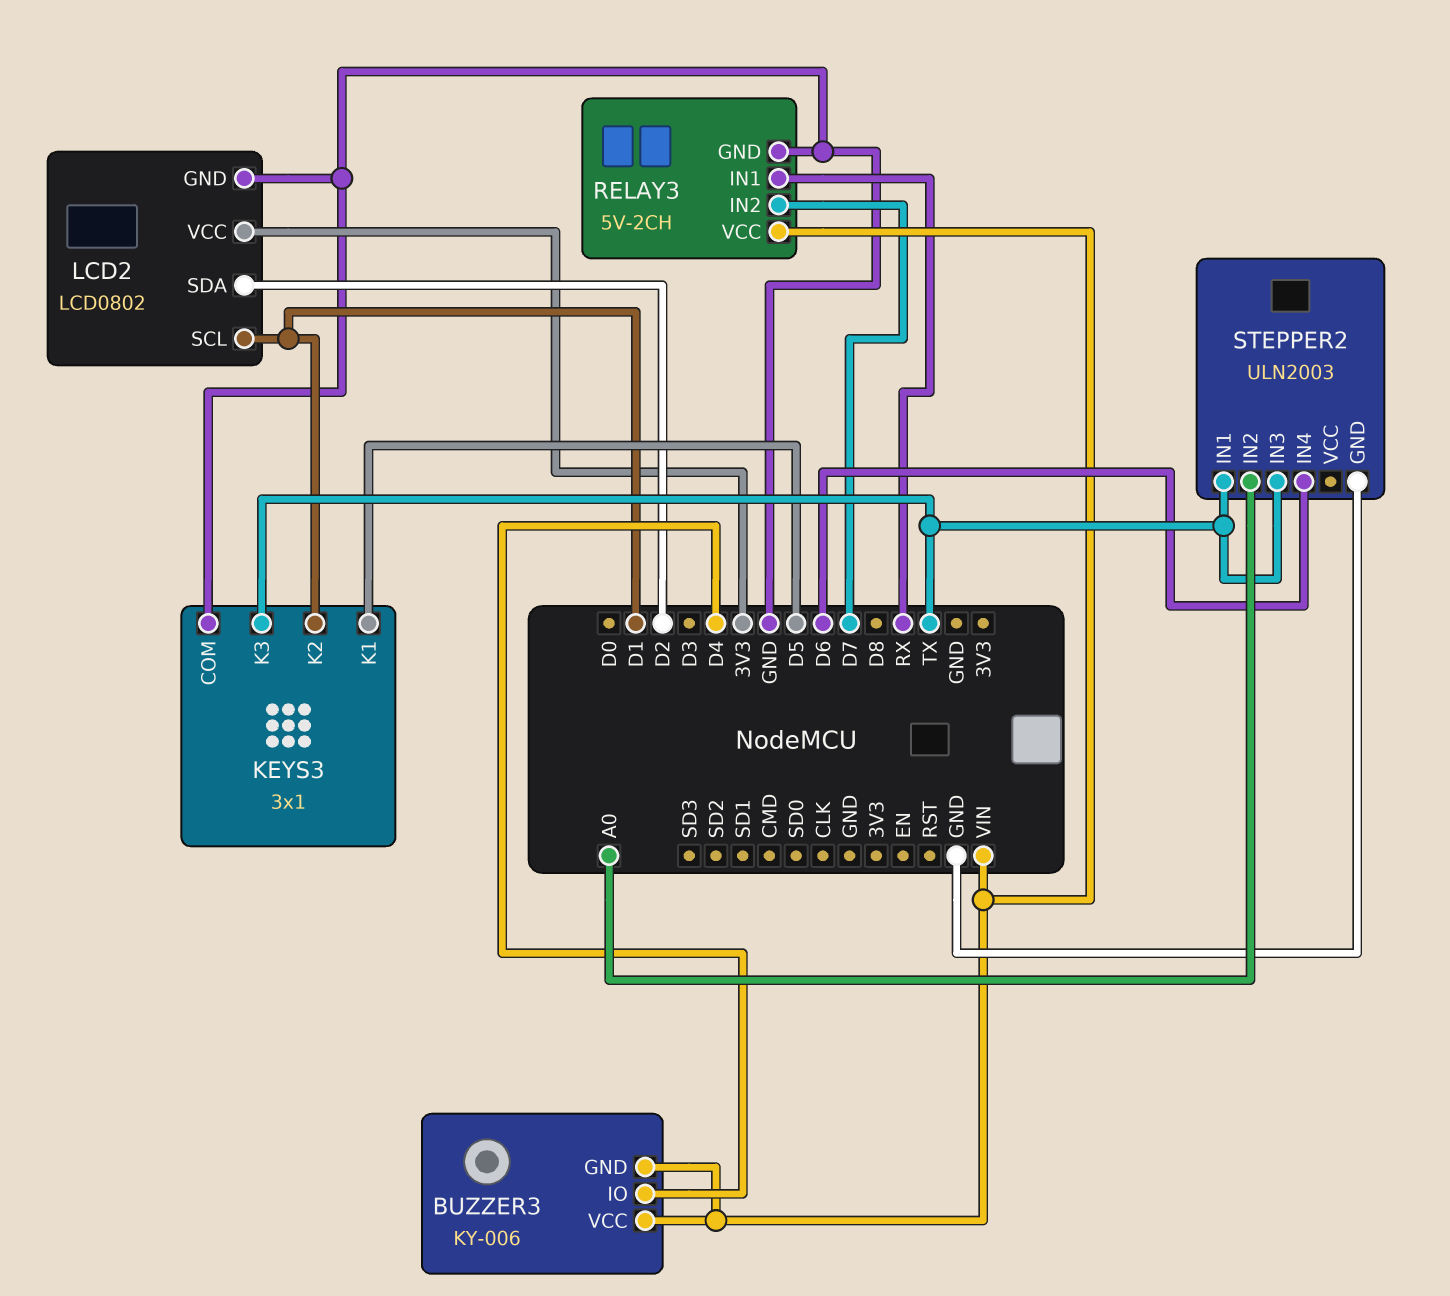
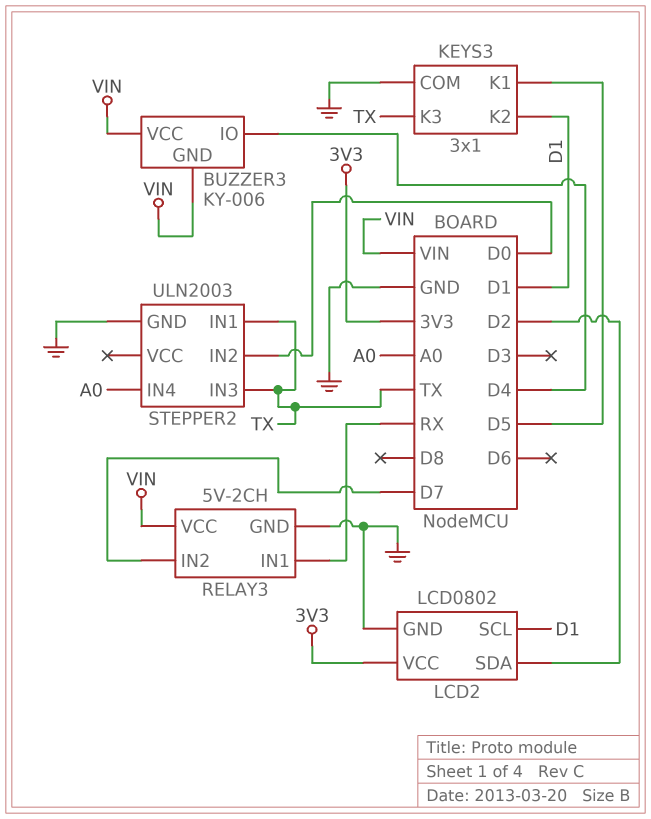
STEPPER2 pin IN2: A0 -> D0
STEPPER2 pin IN4: D6 -> A0

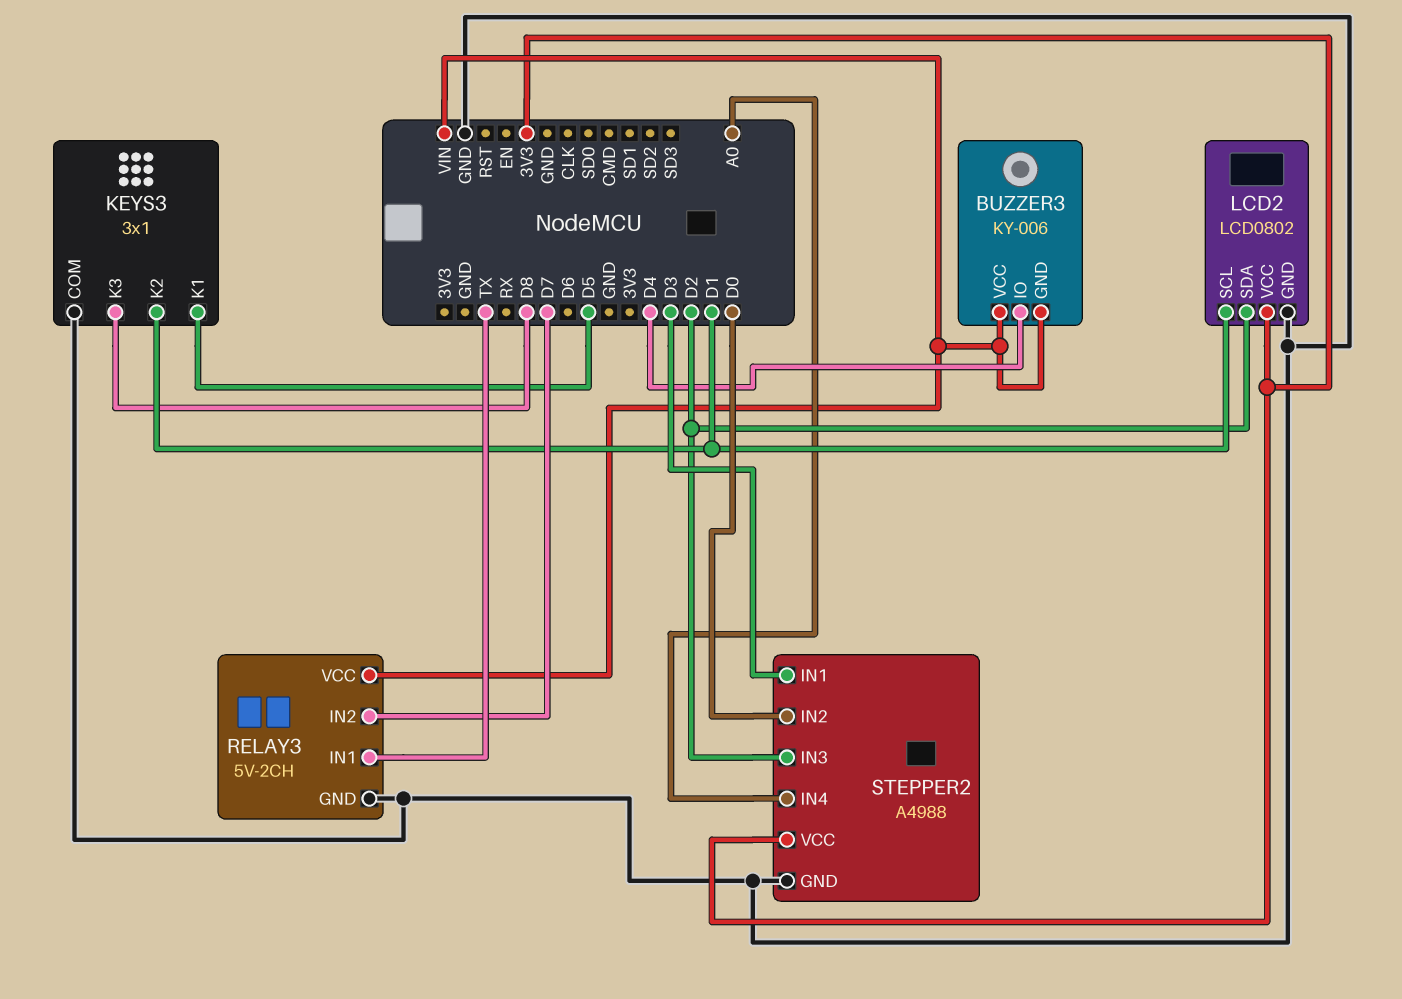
KEYS3 pin K3: TX -> D8
RELAY3 pin IN1: RX -> TX
STEPPER2: ULN2003 -> A4988
STEPPER2 pin IN1: TX -> D3
STEPPER2 pin IN3: TX -> D2
STEPPER2 pin VCC: none -> 3V3

